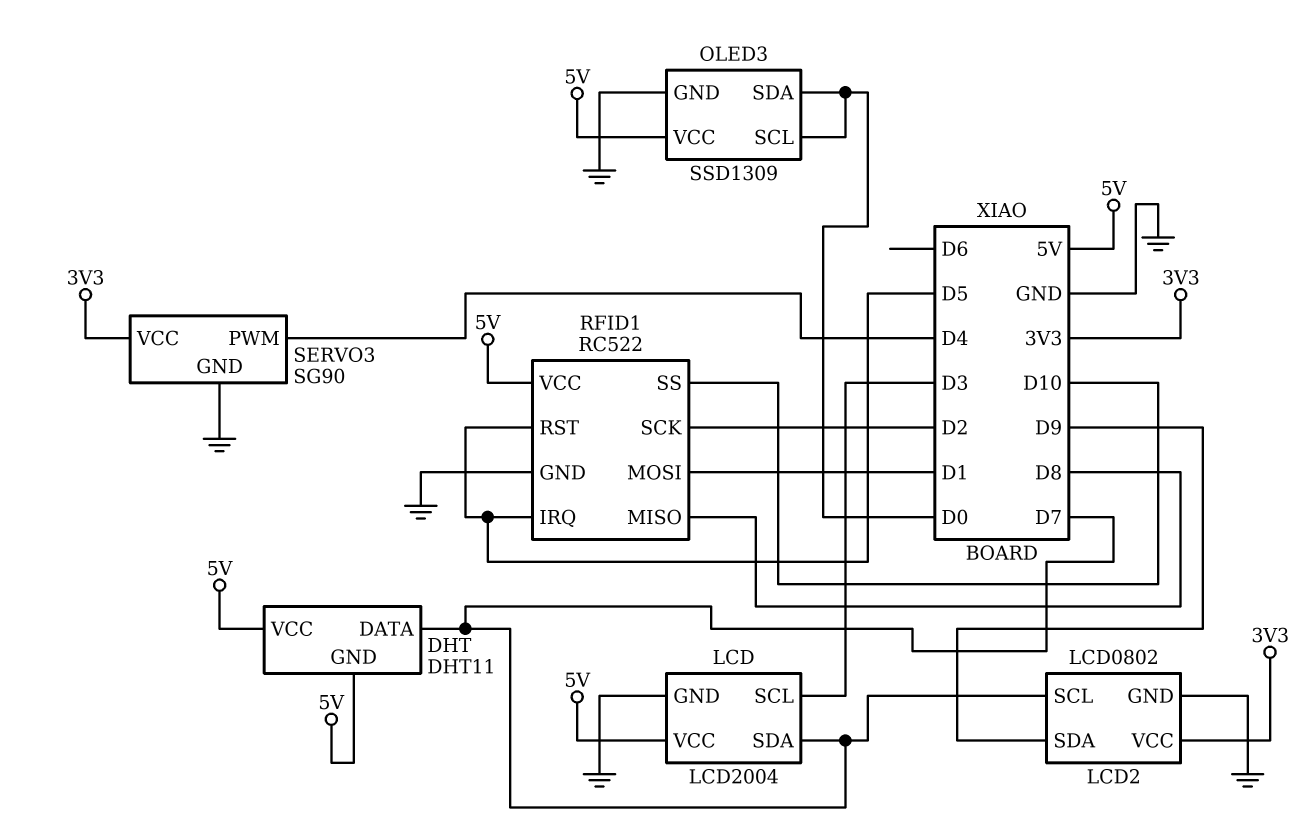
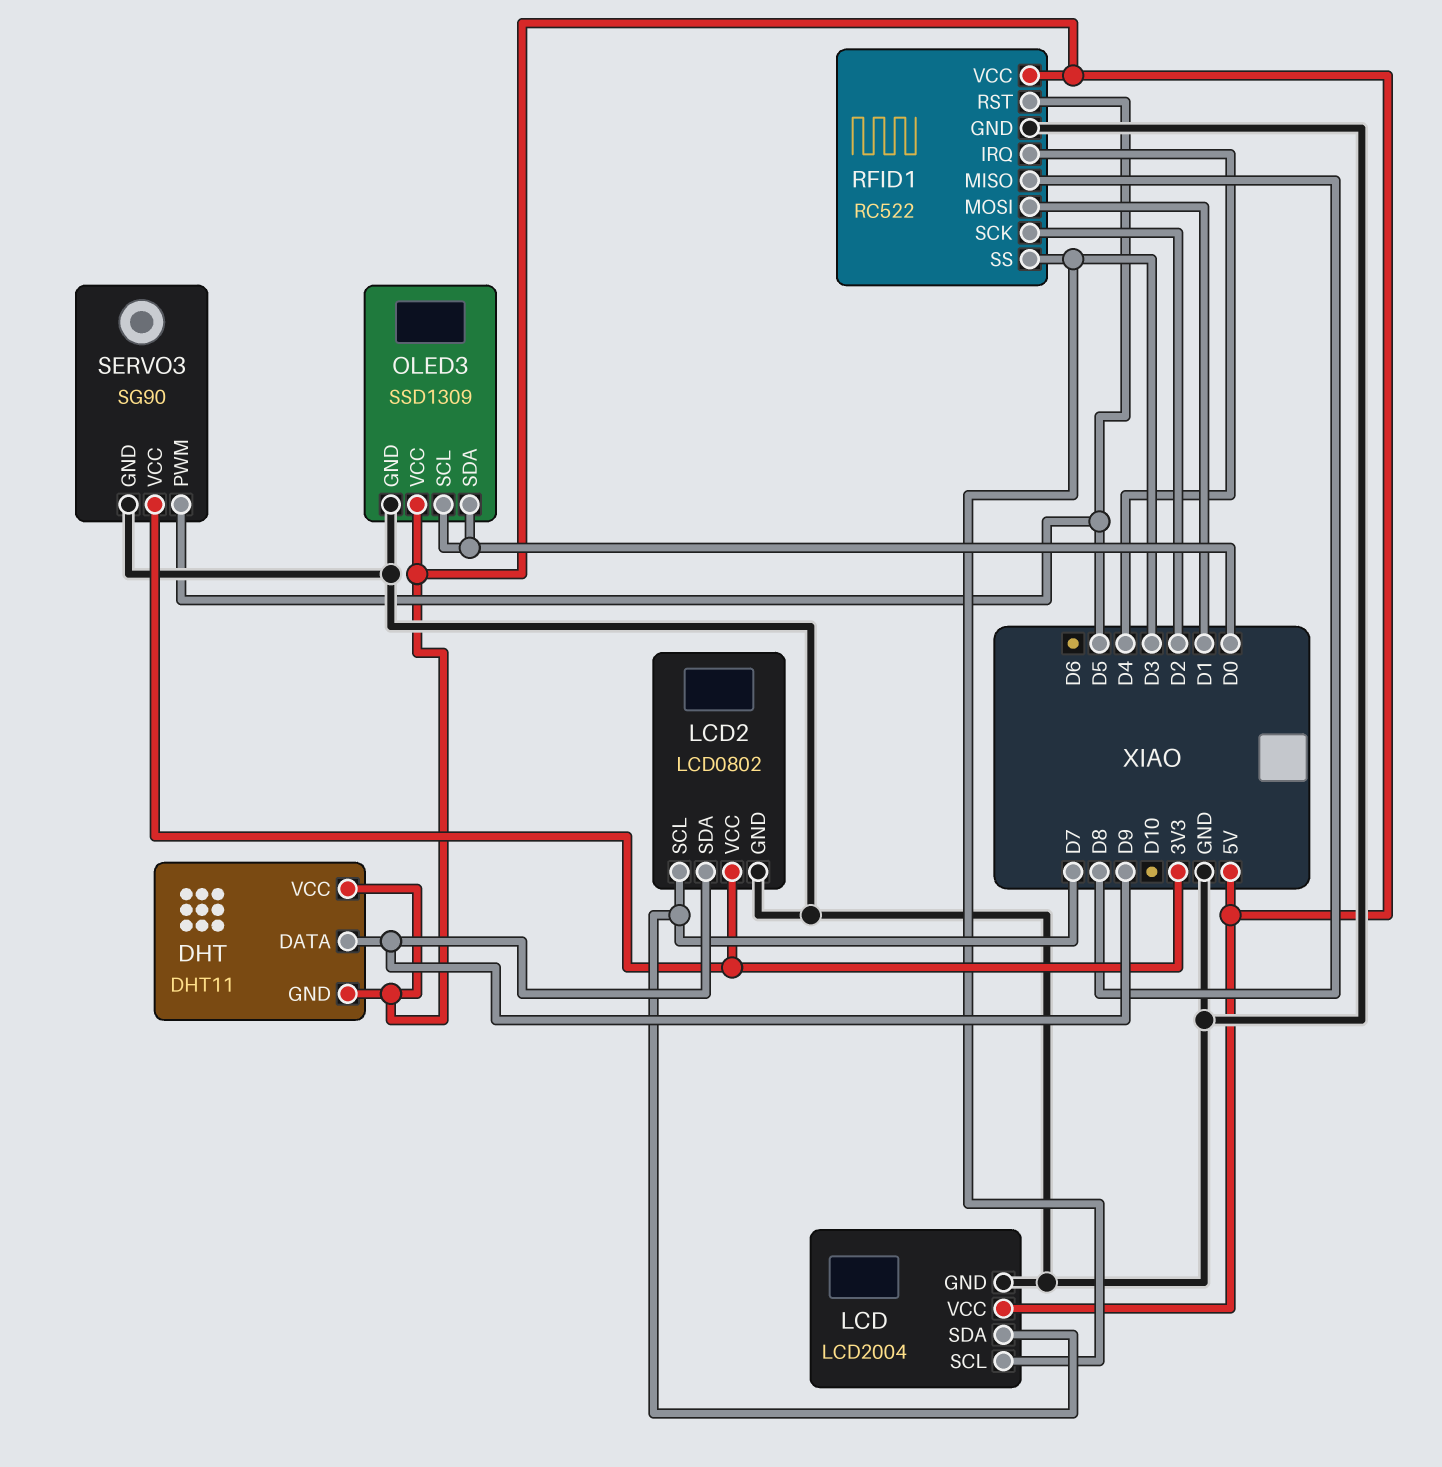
DHT pin DATA: D7 -> D9
RFID1 pin IRQ: D5 -> D4
RFID1 pin SS: D10 -> D3
SERVO3 pin PWM: D4 -> D5

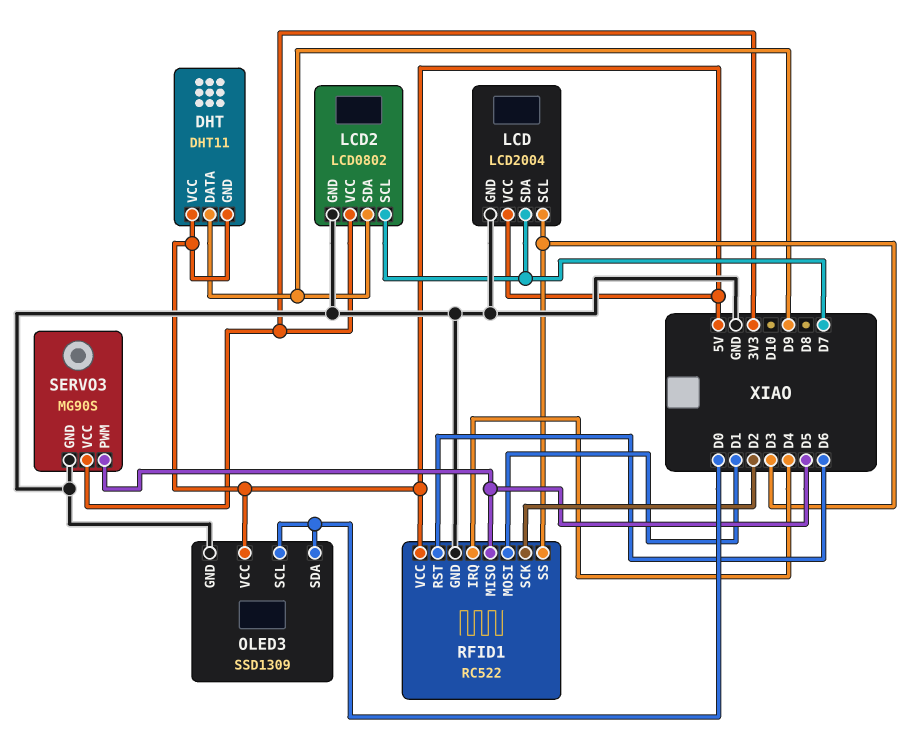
RFID1 pin MISO: D8 -> D5
RFID1 pin RST: D5 -> D6
SERVO3: SG90 -> MG90S

